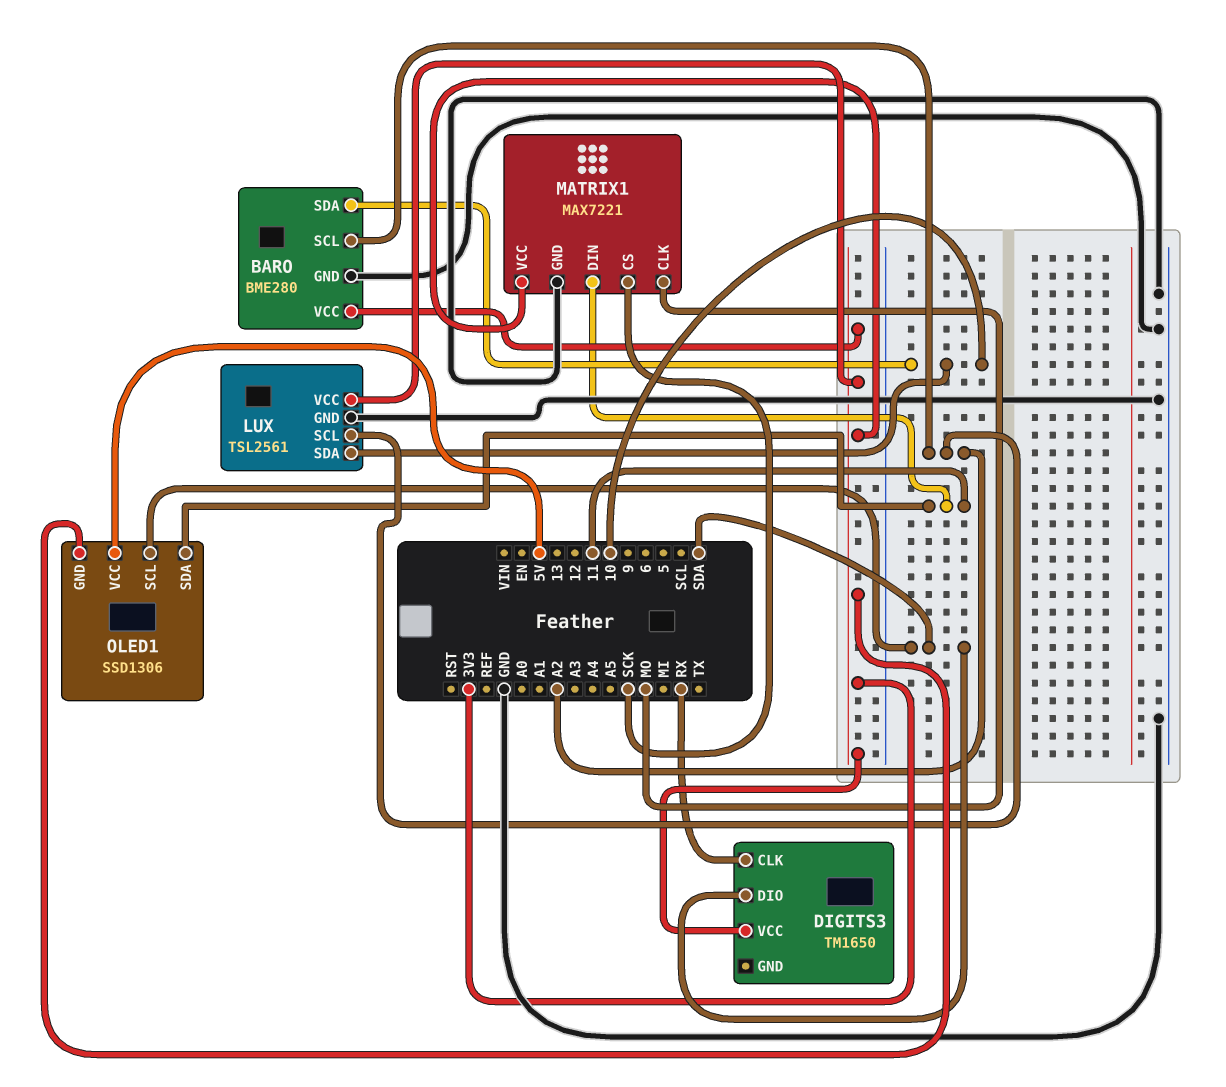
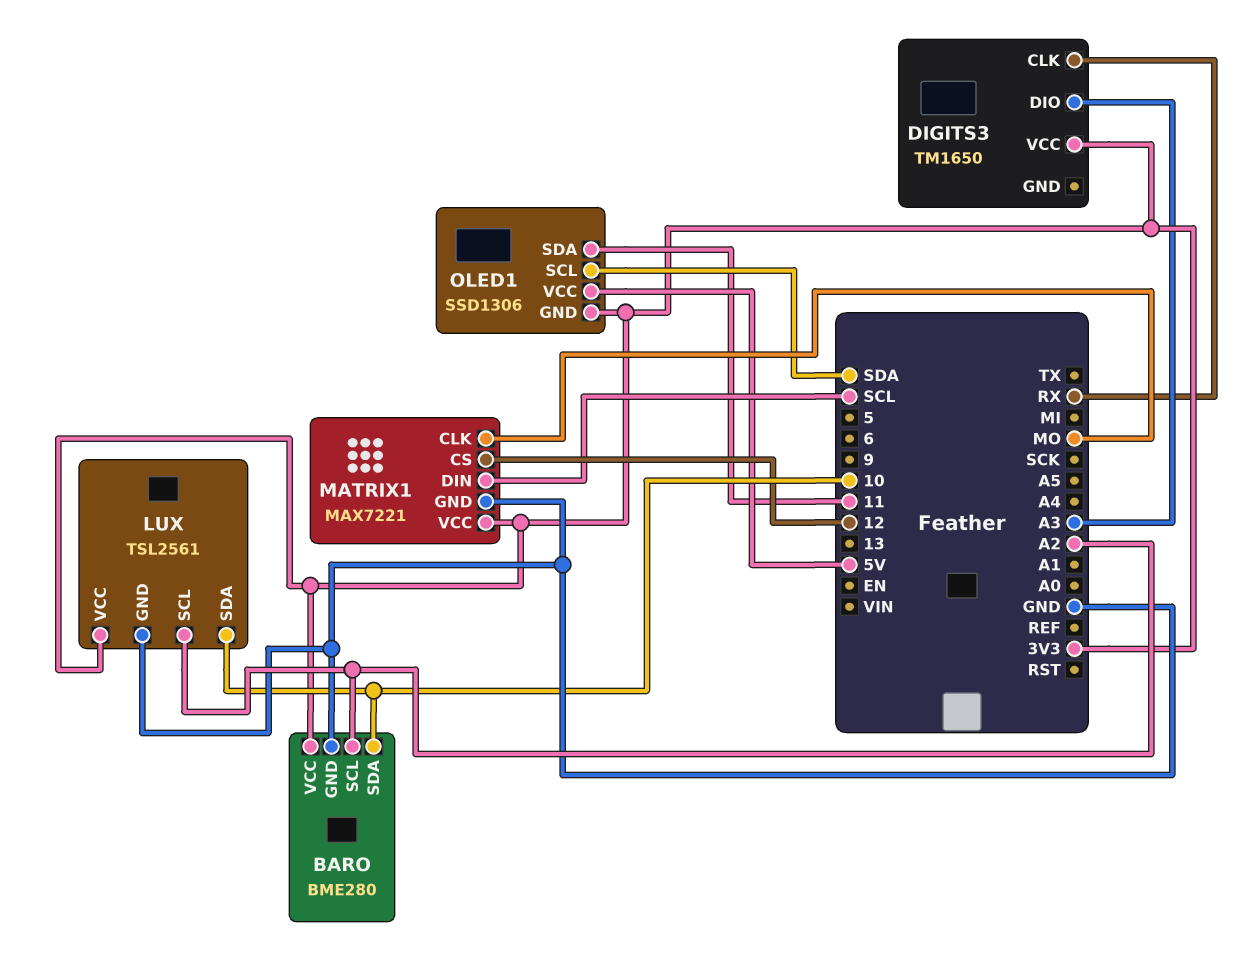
DIGITS3 pin DIO: SDA -> A3
MATRIX1 pin CS: SCK -> 12
MATRIX1 pin DIN: 11 -> SCL

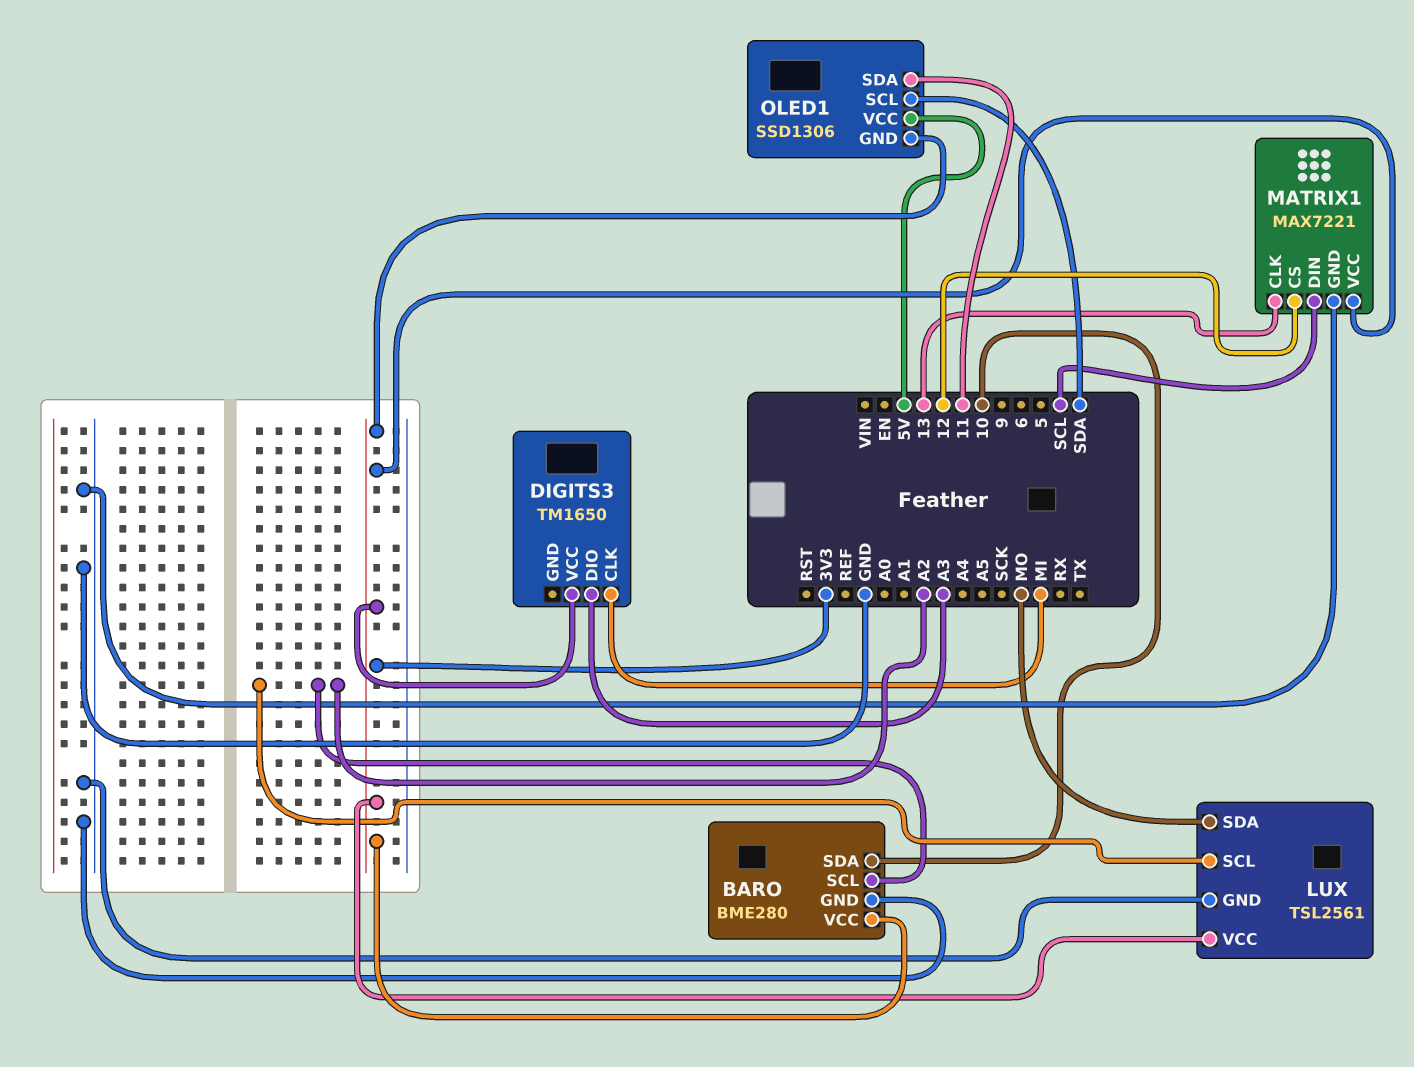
DIGITS3 pin CLK: RX -> MI
LUX pin SDA: 10 -> MO
MATRIX1 pin CLK: MO -> 13

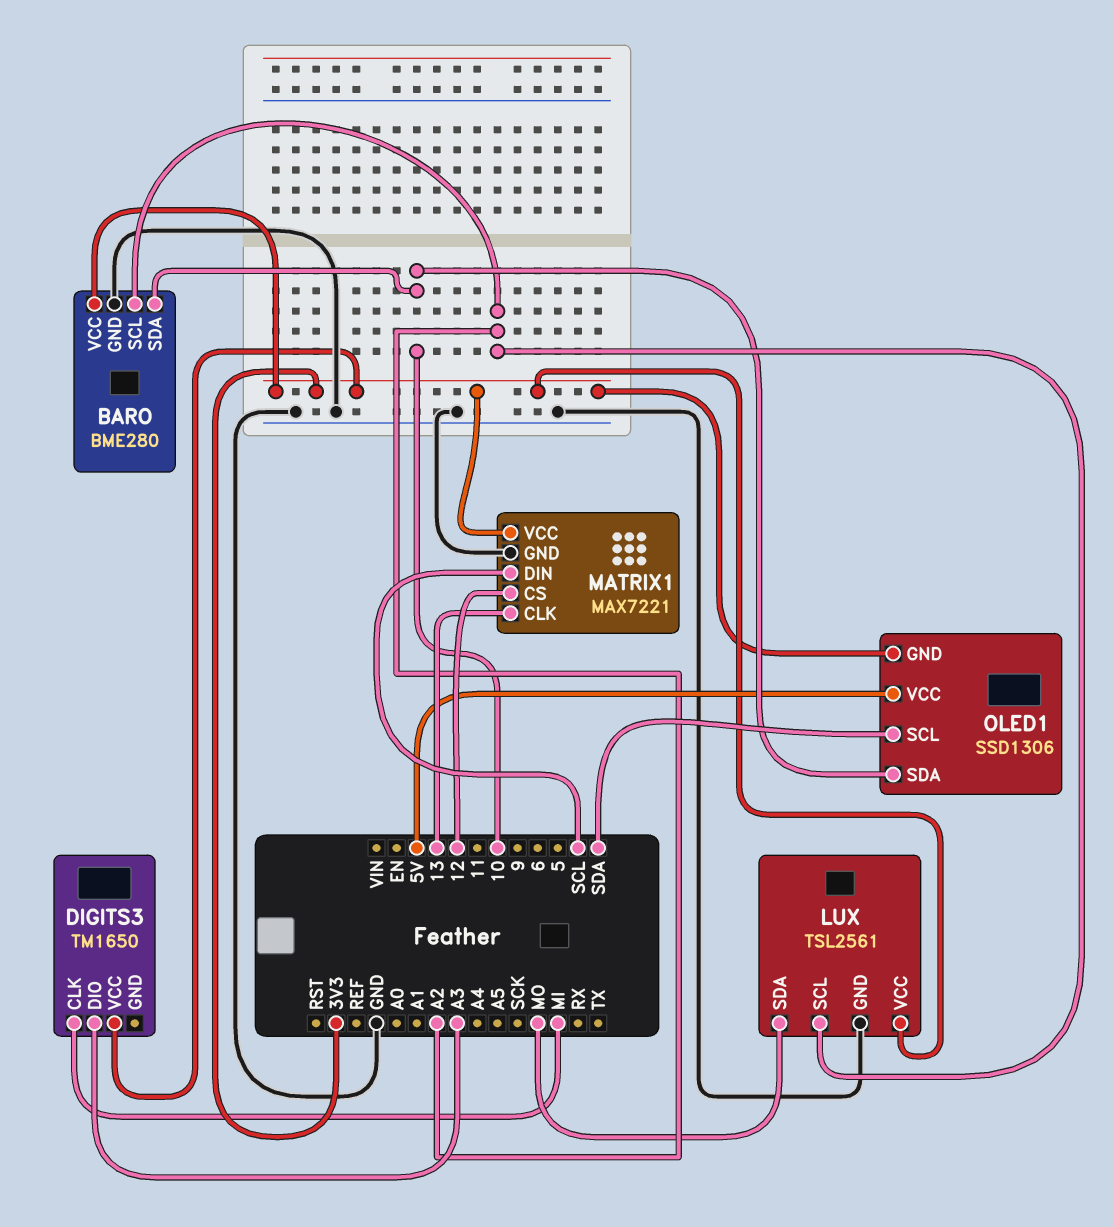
OLED1 pin SDA: 11 -> 10

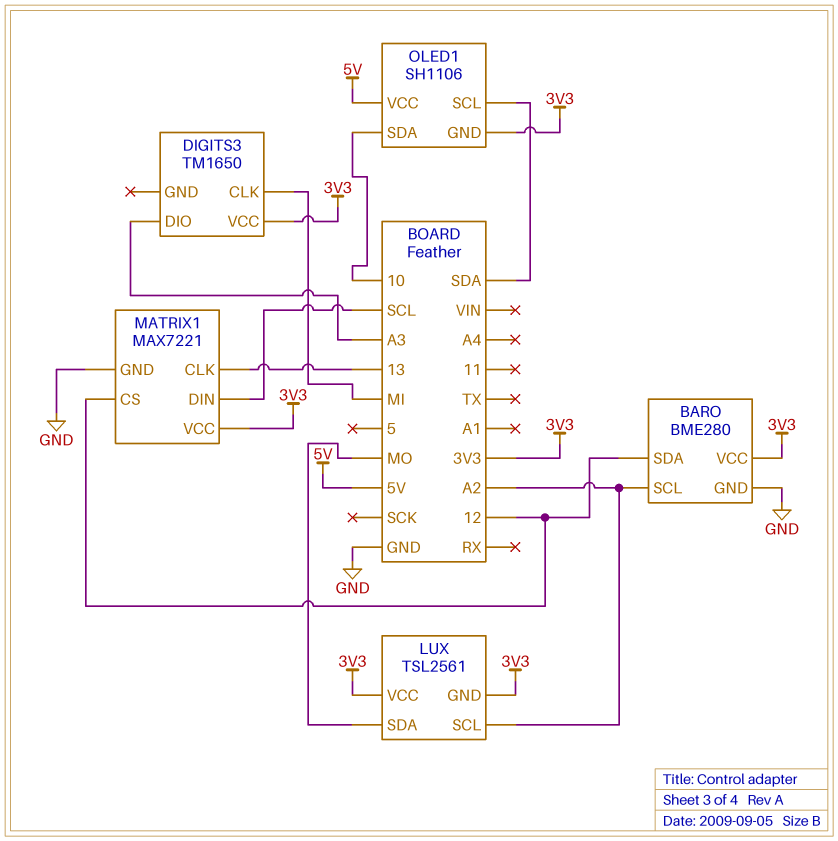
BARO pin SDA: 10 -> 12
LUX pin GND: GND -> 3V3
OLED1: SSD1306 -> SH1106

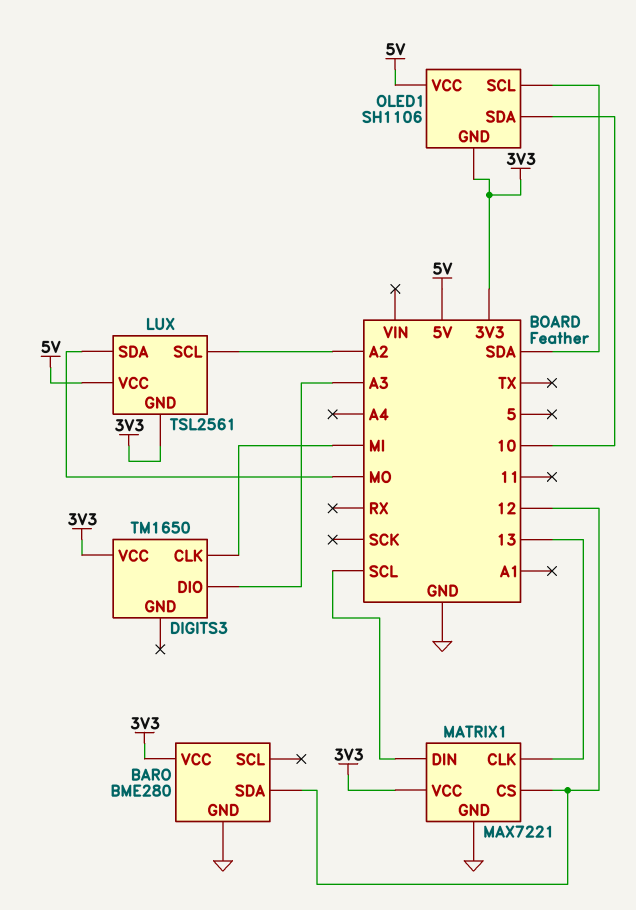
BARO pin SCL: A2 -> none
LUX pin VCC: 3V3 -> 5V

